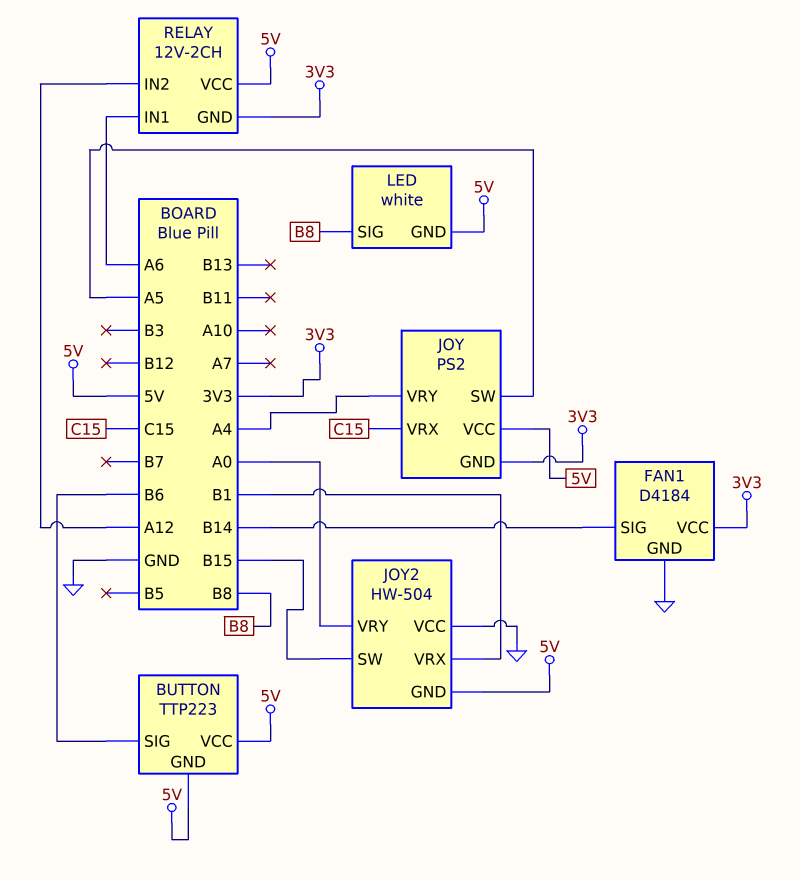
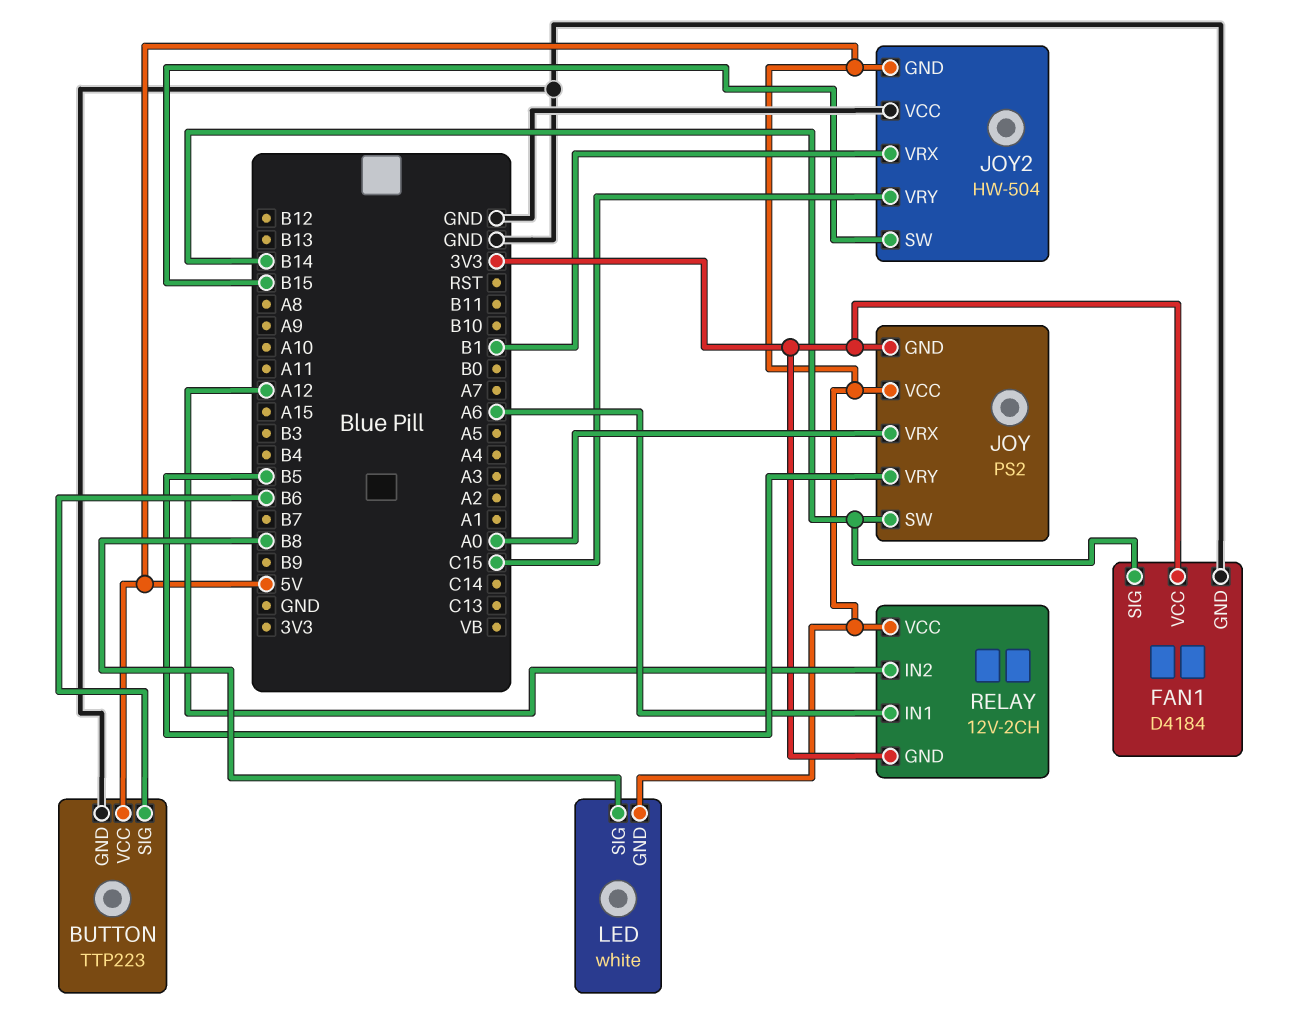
BUTTON pin GND: 5V -> GND
JOY pin SW: A5 -> B14
JOY pin VRX: C15 -> A0
JOY pin VRY: A4 -> B5
JOY2 pin VRY: A0 -> C15

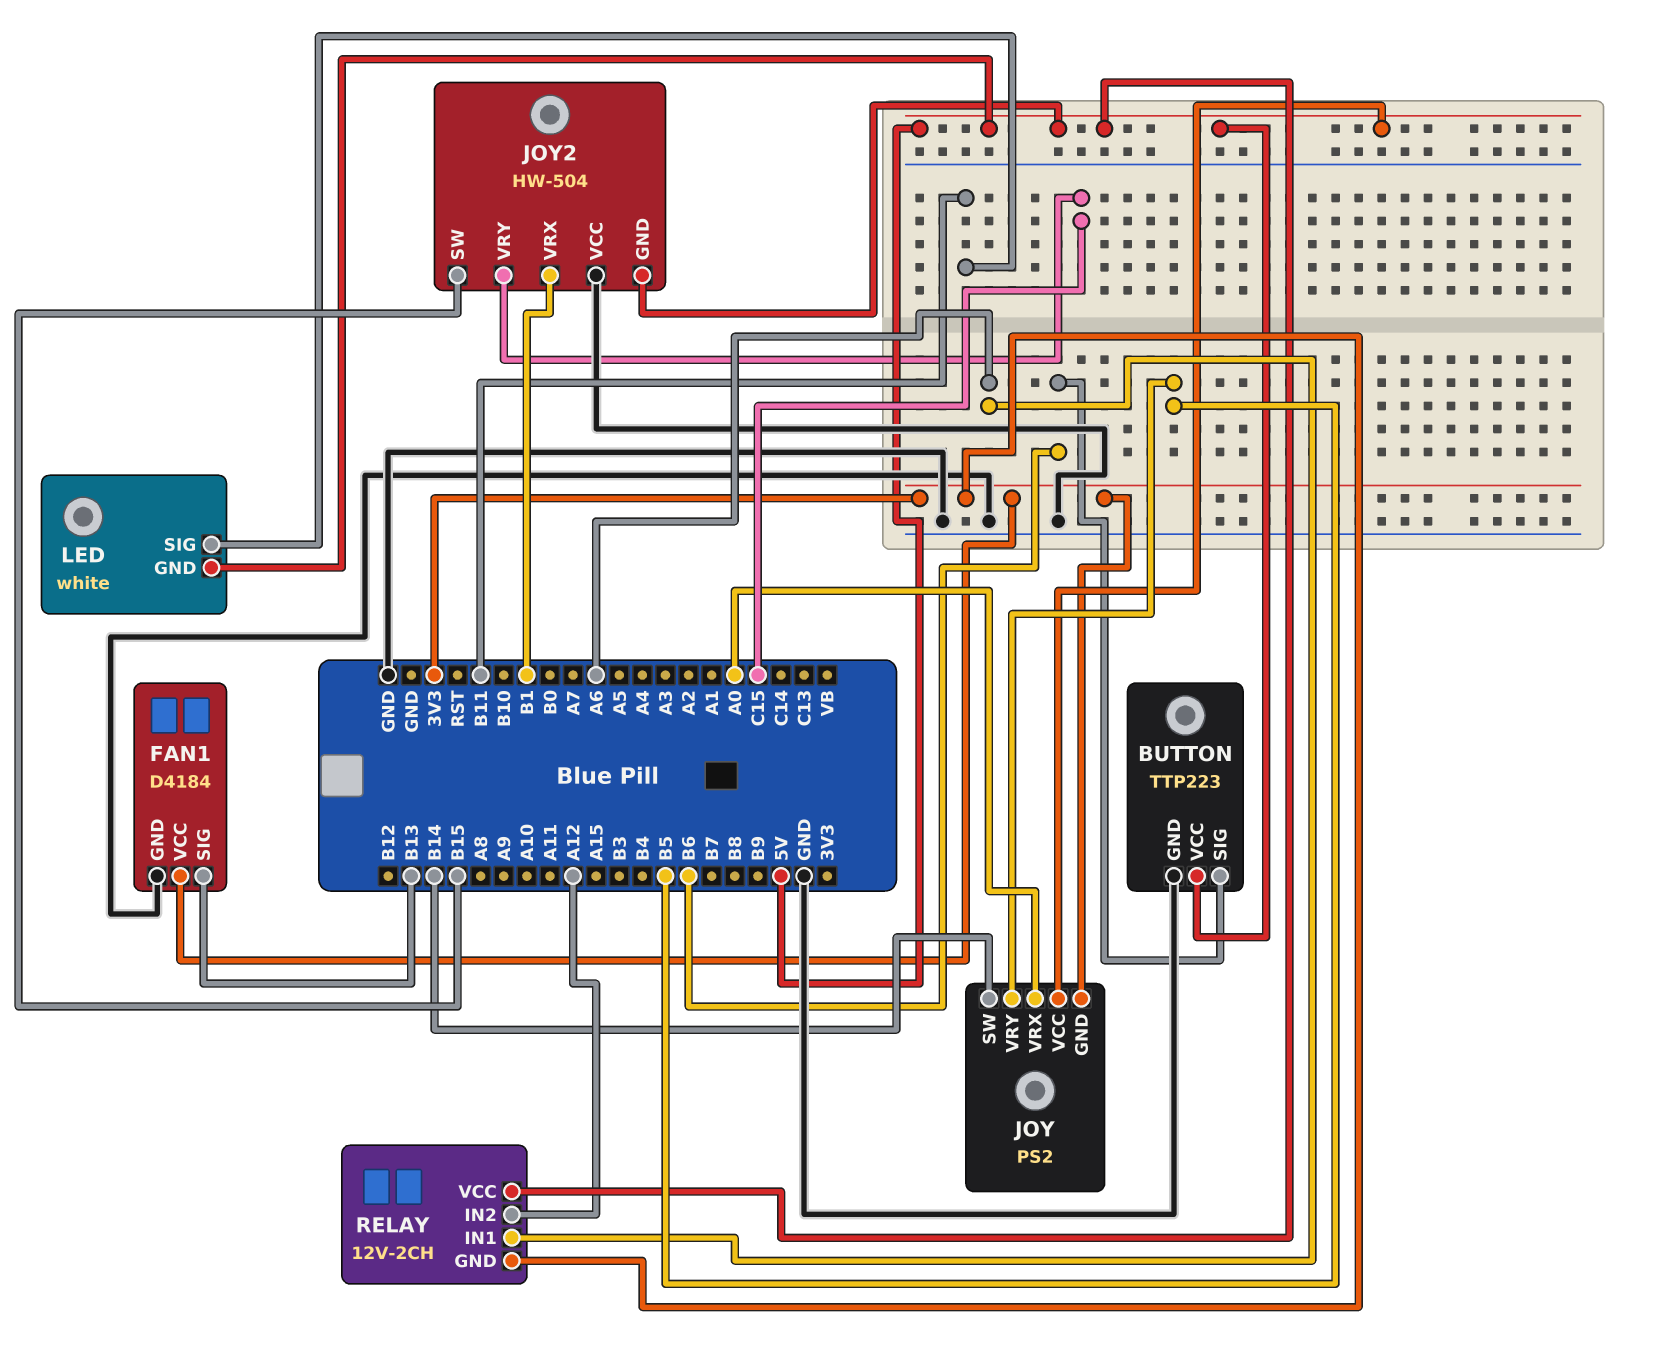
FAN1 pin SIG: B14 -> B13
LED pin SIG: B8 -> B11

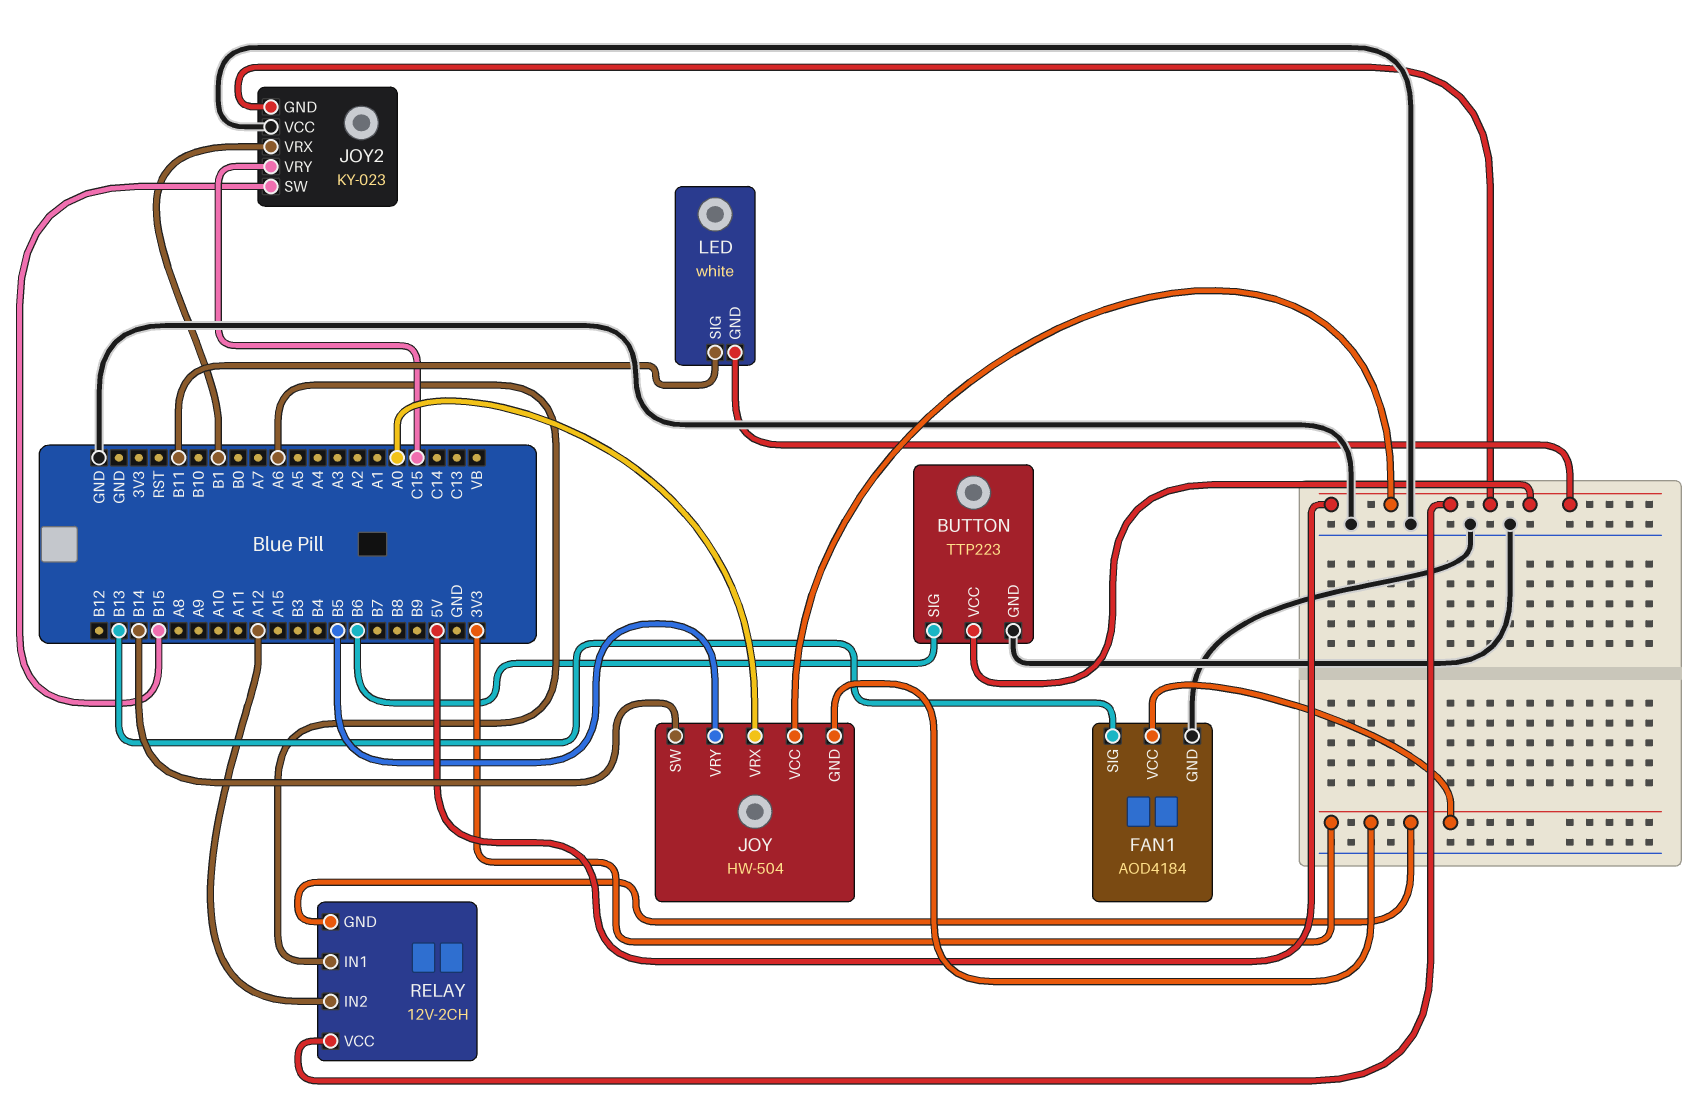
FAN1: D4184 -> AOD4184
JOY: PS2 -> HW-504
JOY2: HW-504 -> KY-023

